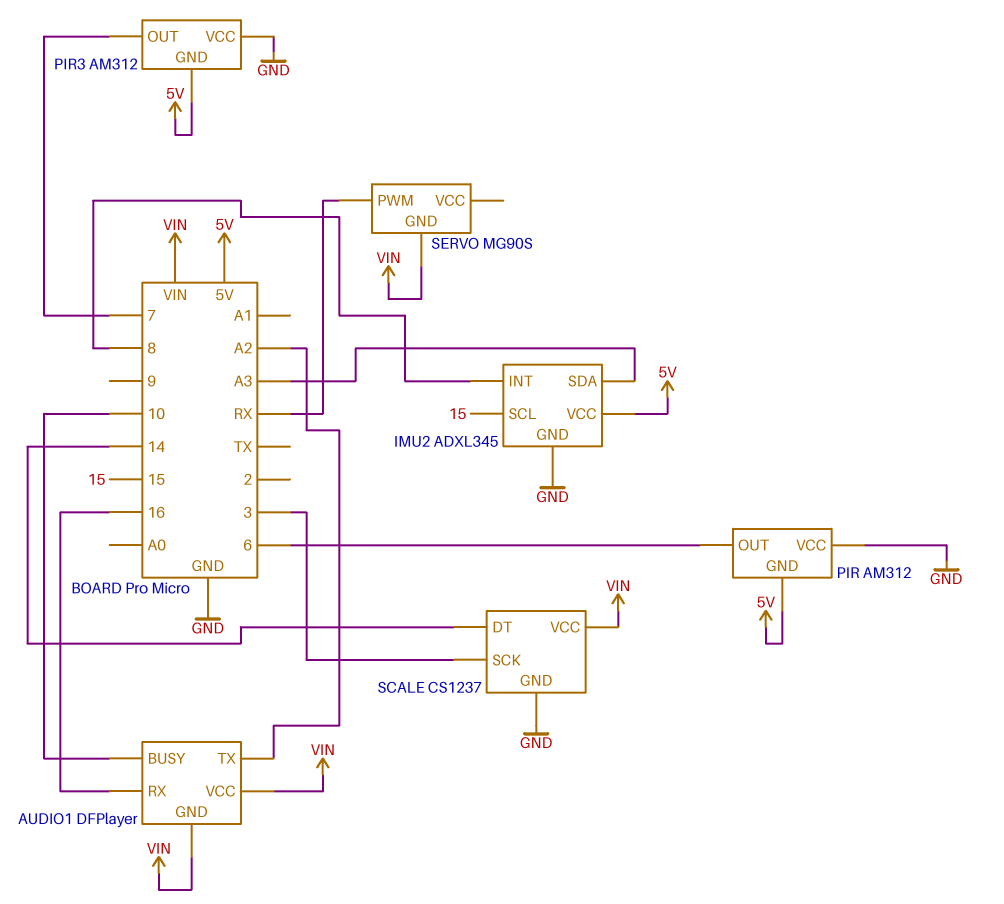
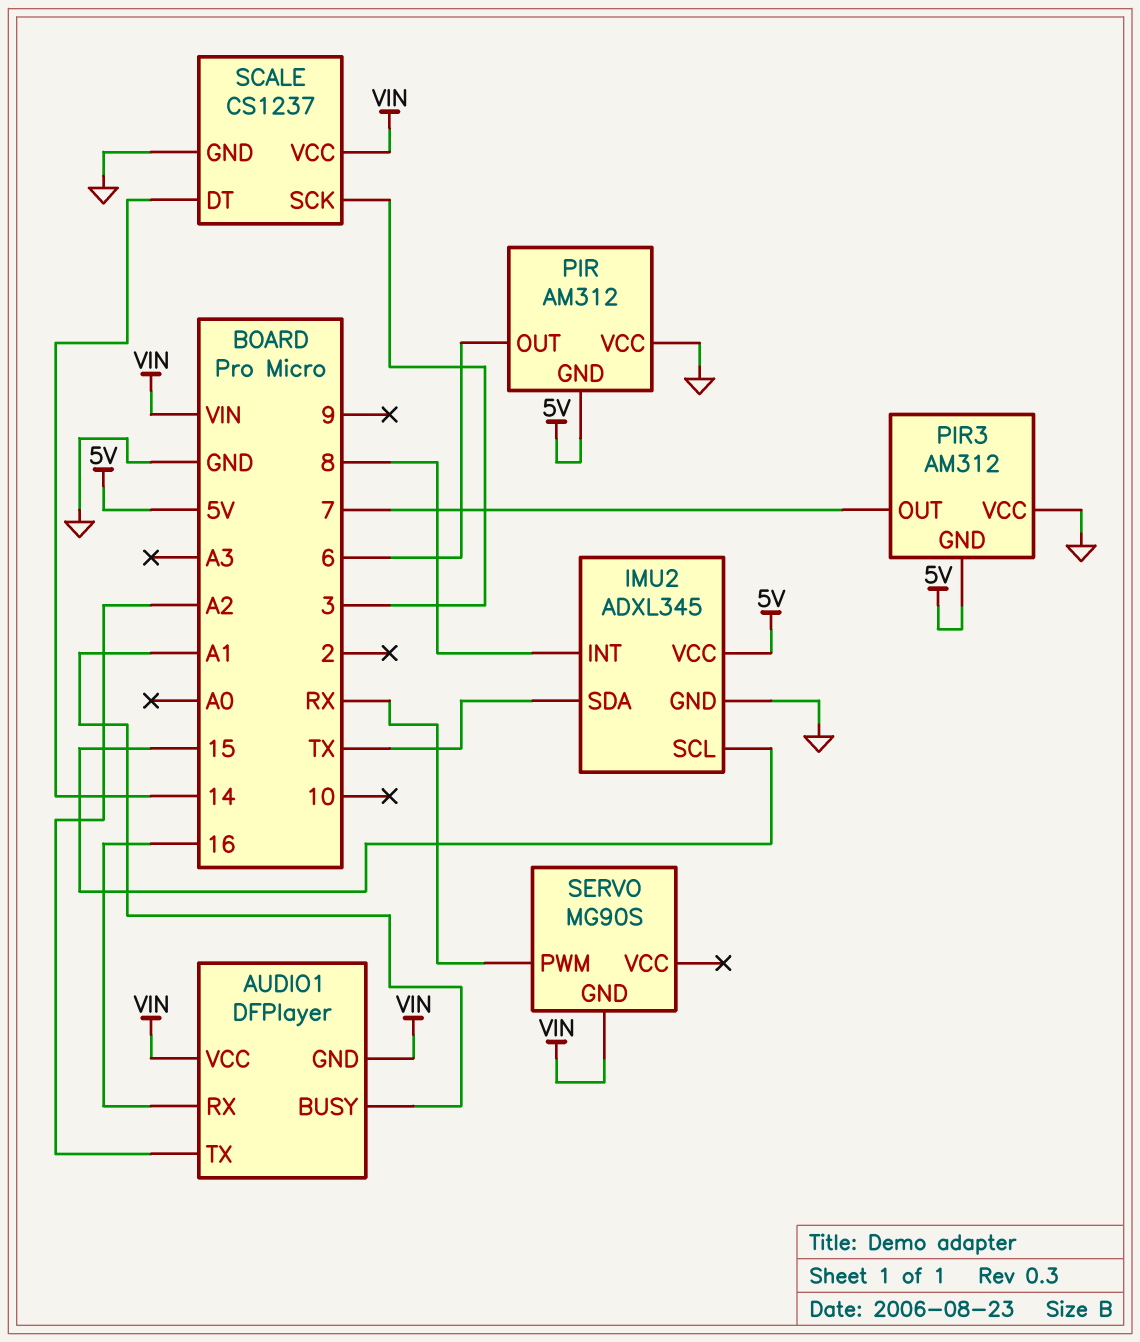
AUDIO1 pin BUSY: 10 -> A1
IMU2 pin SDA: A3 -> TX

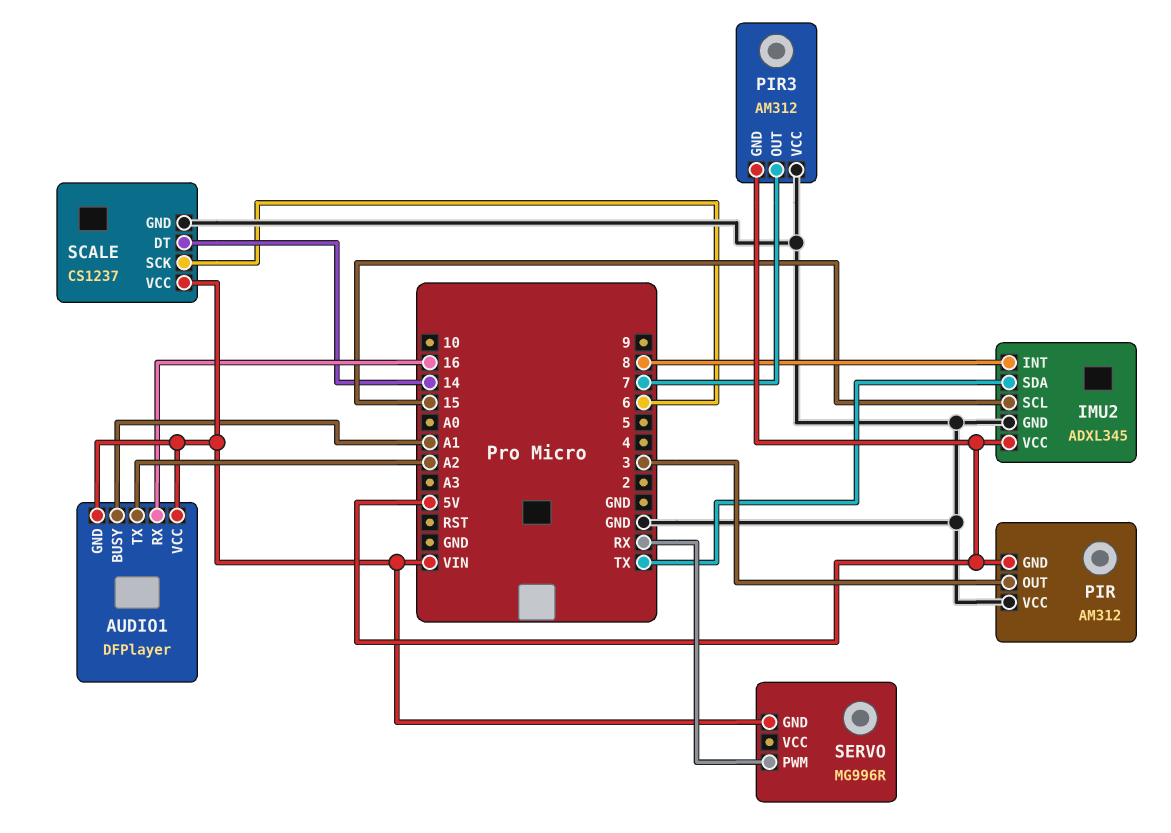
PIR pin OUT: 6 -> 3
SCALE pin SCK: 3 -> 6
SERVO: MG90S -> MG996R

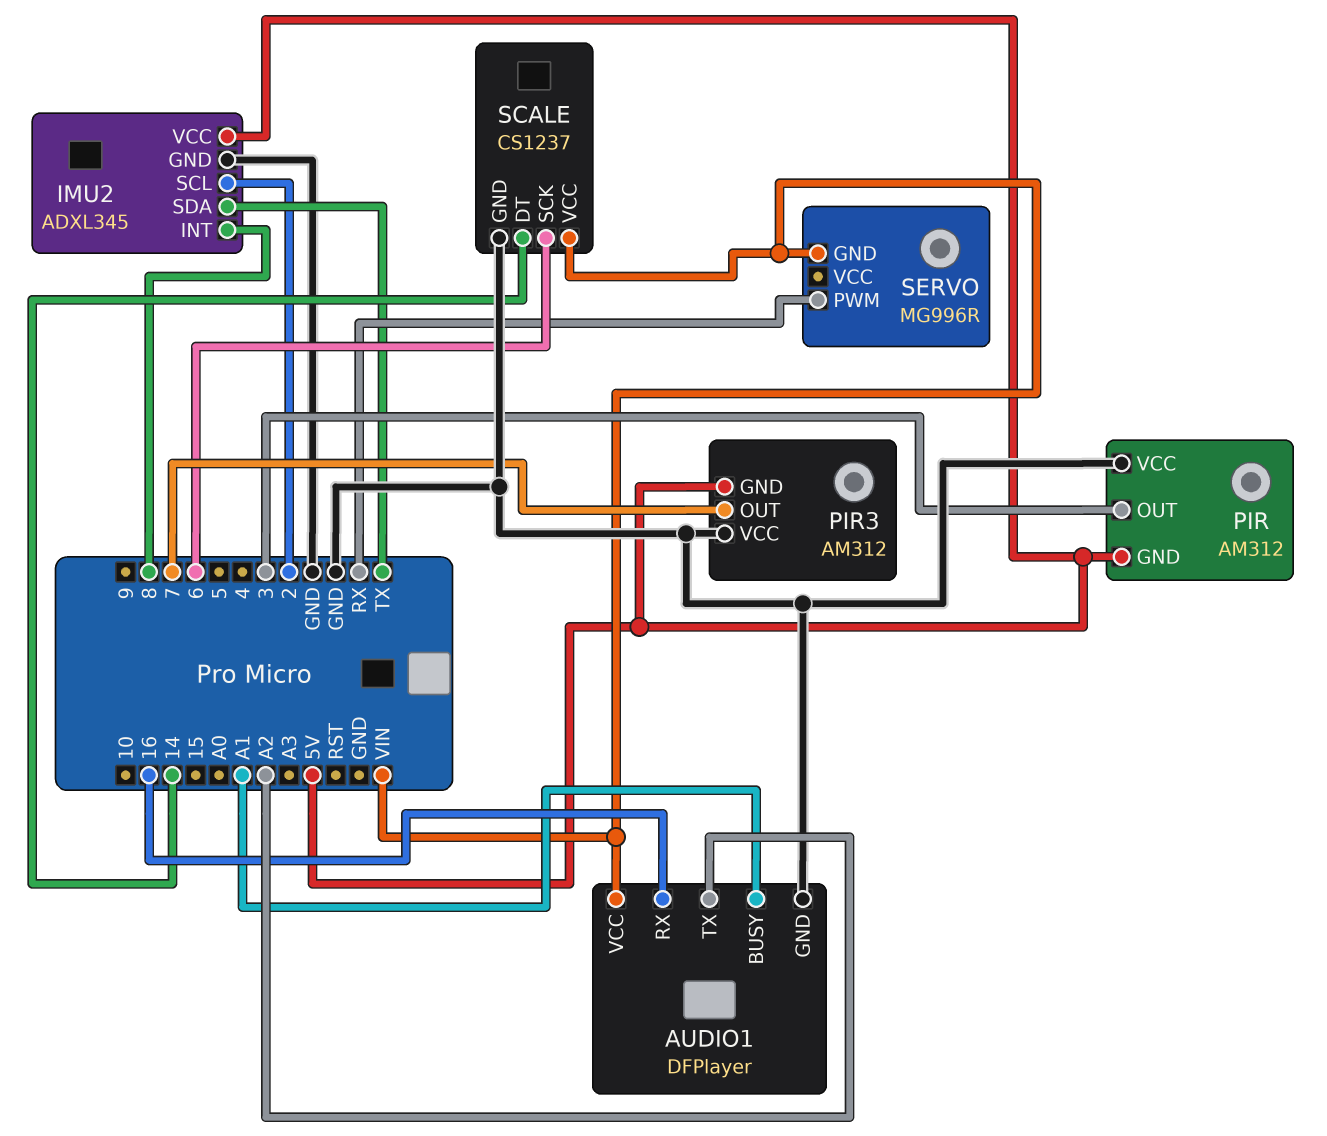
AUDIO1 pin GND: VIN -> GND
IMU2 pin SCL: 15 -> 2

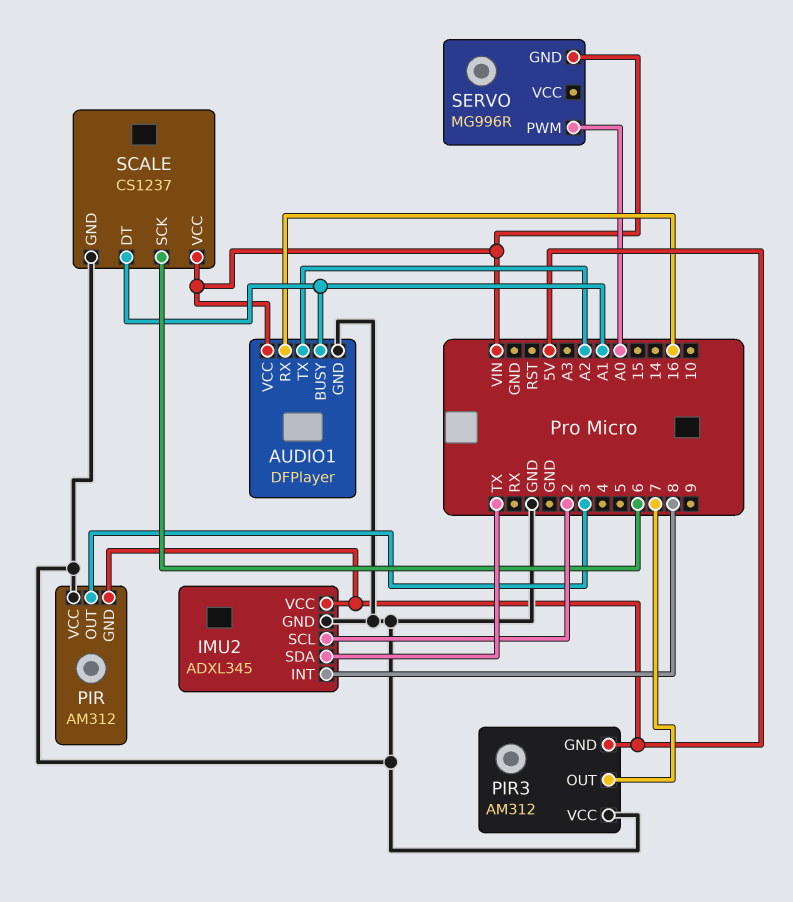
SCALE pin DT: 14 -> A1
SERVO pin PWM: RX -> A0

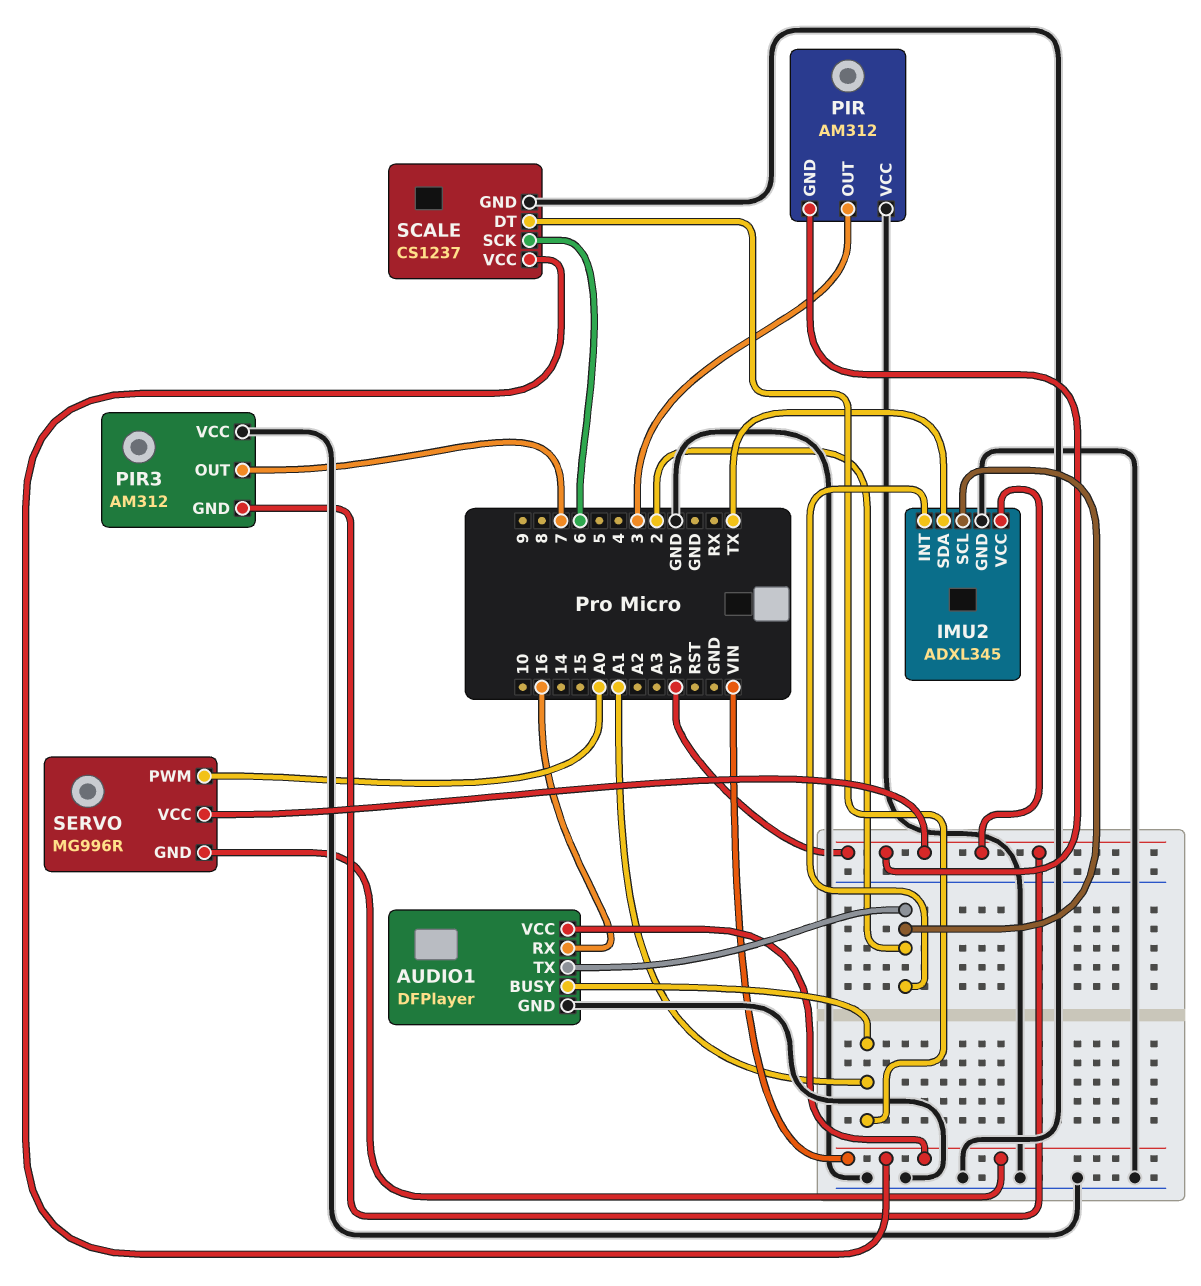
AUDIO1 pin TX: A2 -> 2
IMU2 pin INT: 8 -> 2
SERVO pin VCC: none -> 5V

